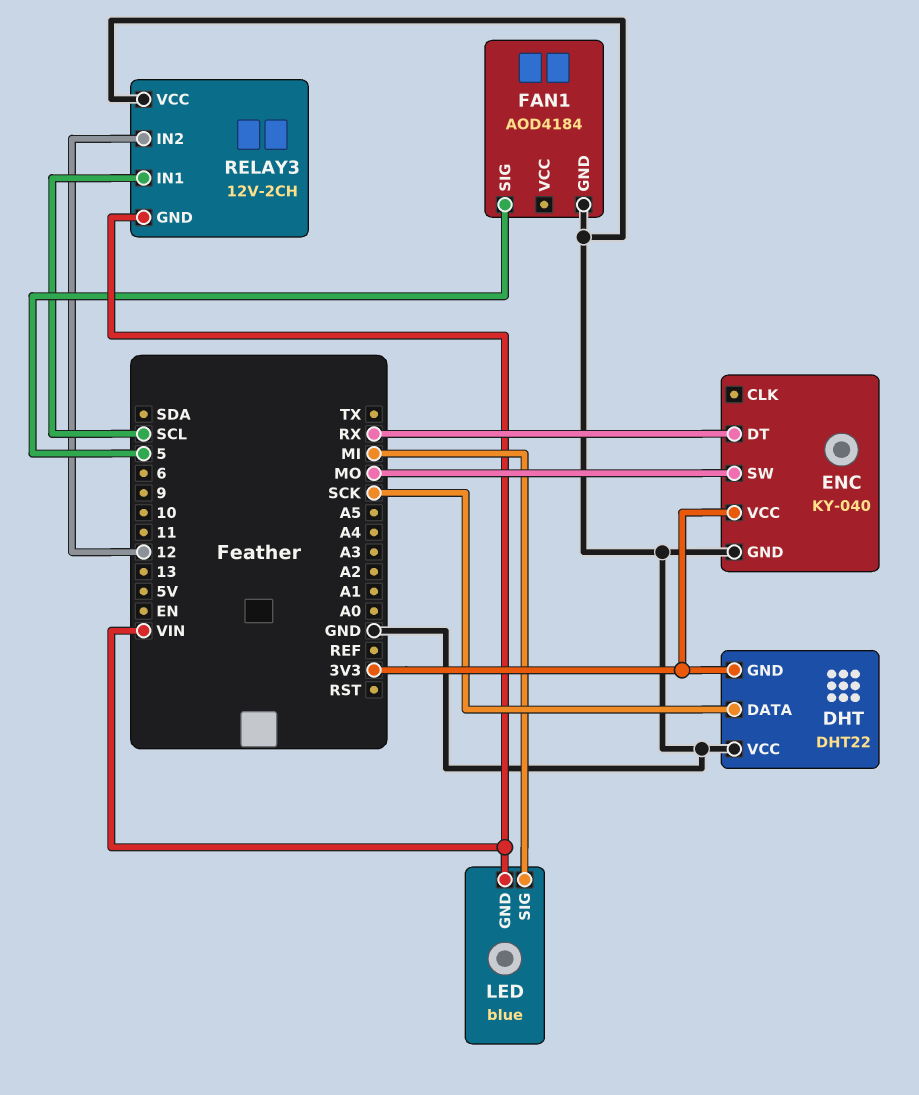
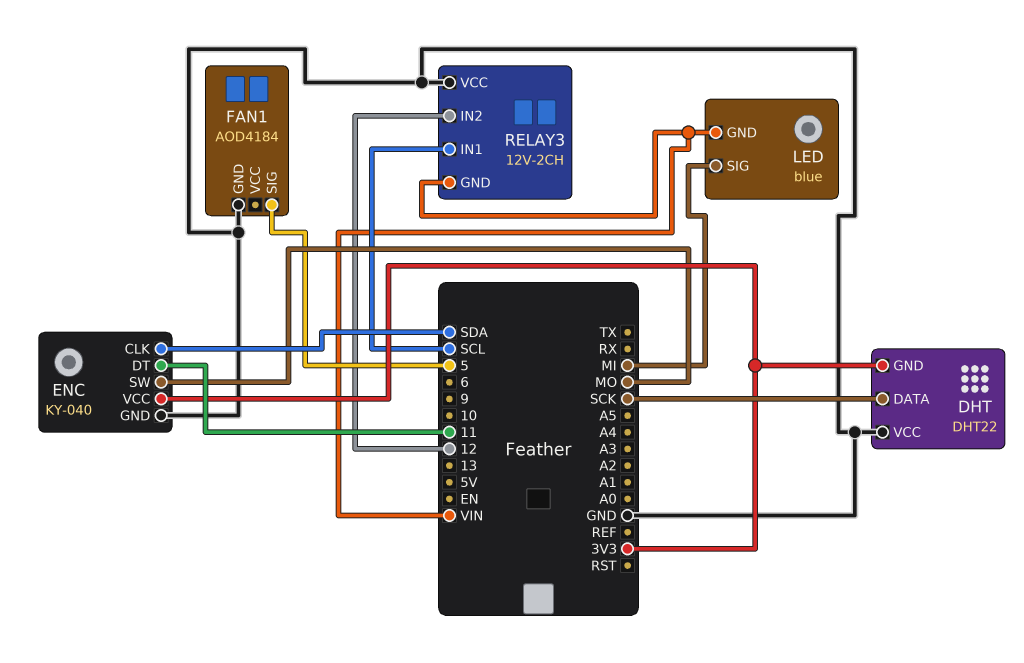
ENC pin CLK: none -> SDA
ENC pin DT: RX -> 11

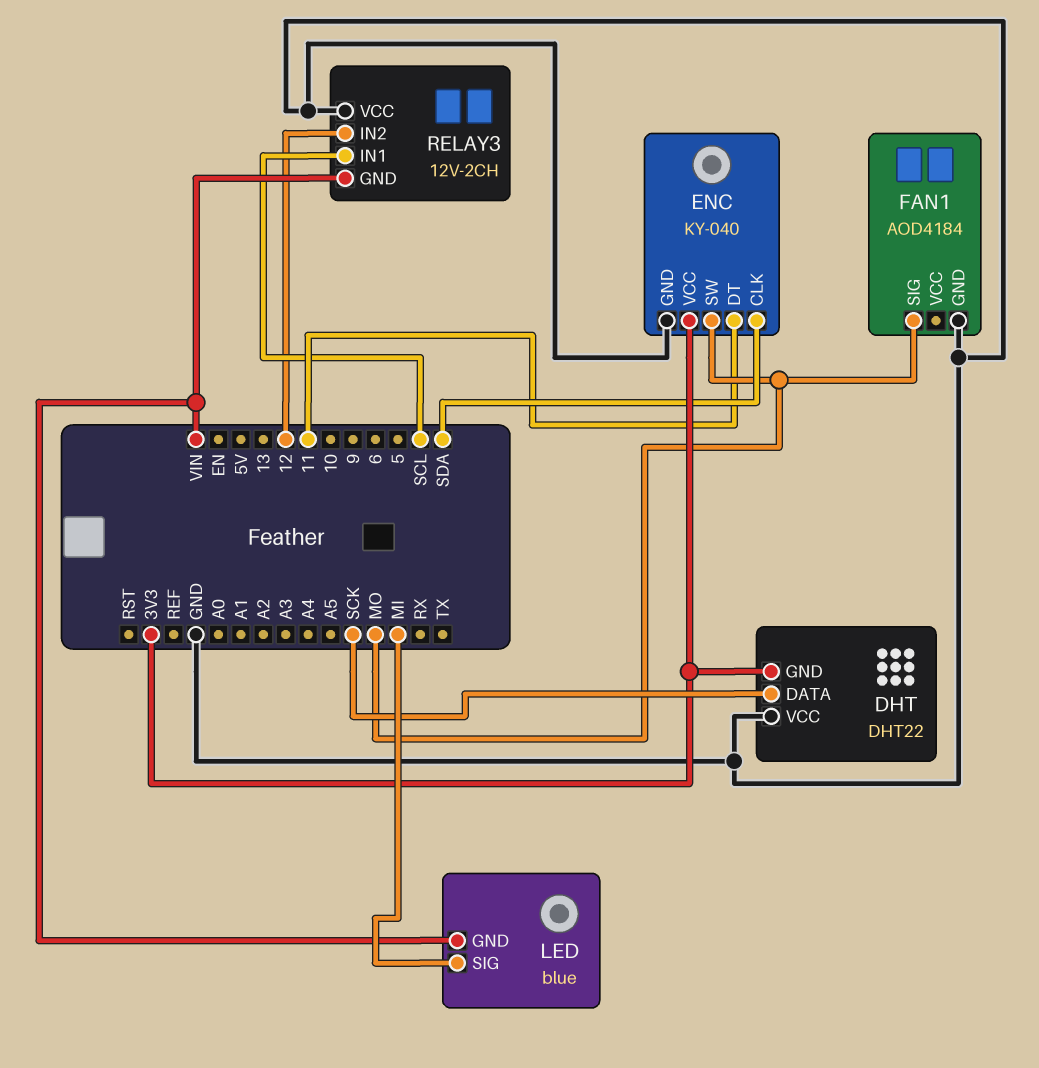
FAN1 pin SIG: 5 -> MO

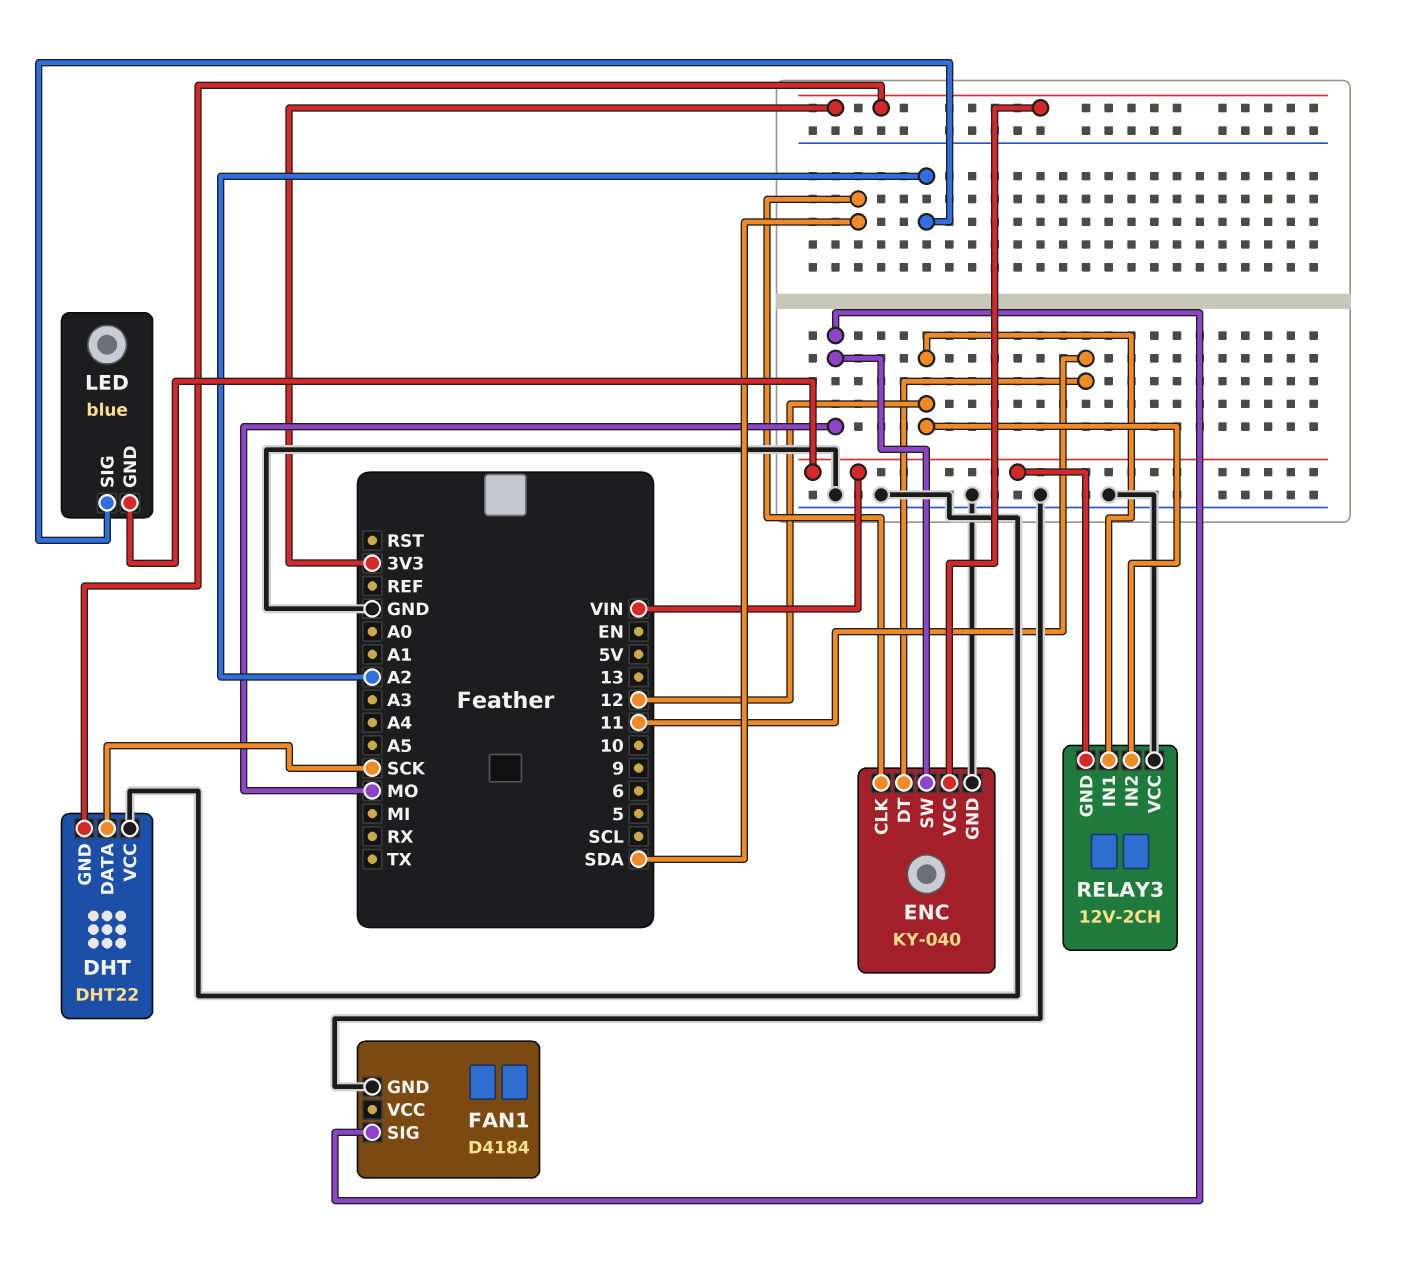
FAN1: AOD4184 -> D4184
LED pin SIG: MI -> A2
RELAY3 pin IN1: SCL -> 12

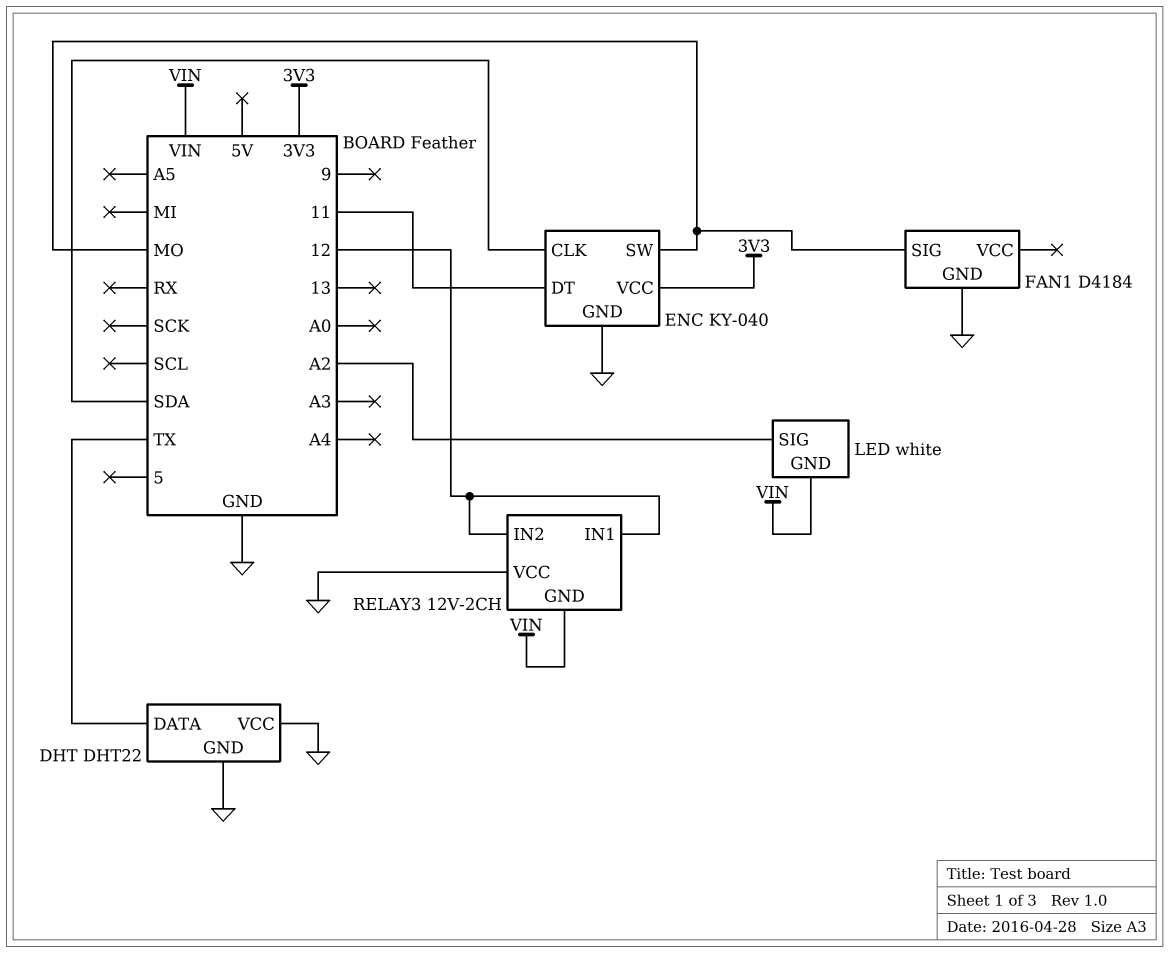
DHT pin DATA: SCK -> TX
DHT pin GND: 3V3 -> GND
LED: blue -> white

